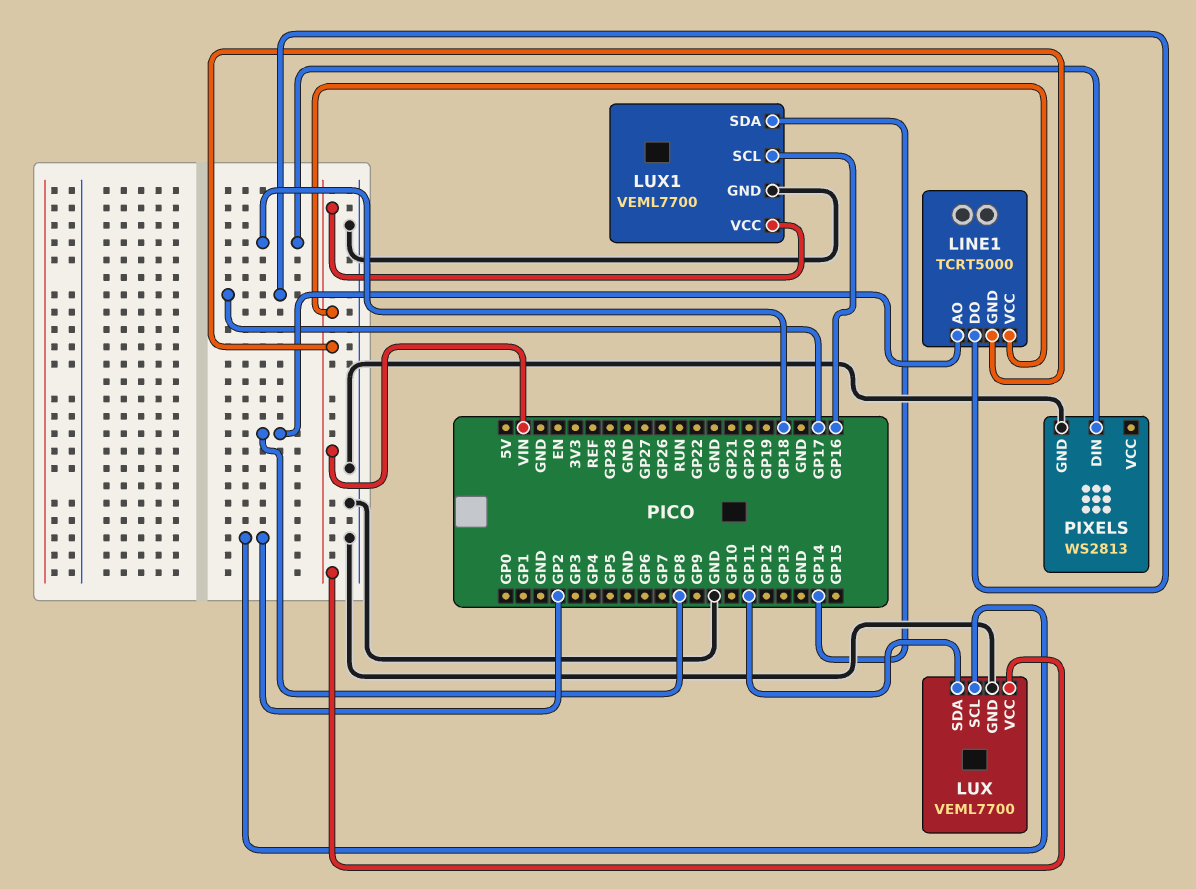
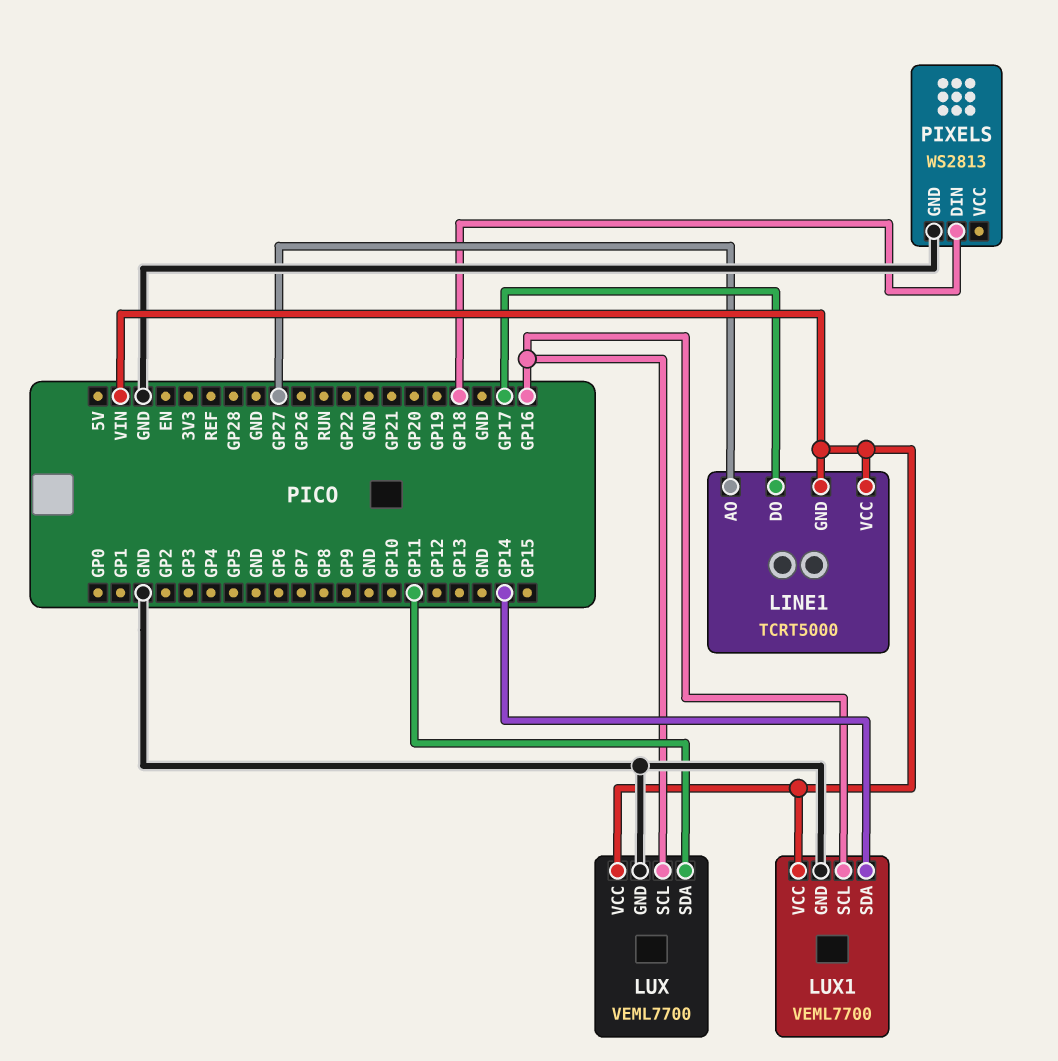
LINE1 pin AO: GP8 -> GP27
LUX pin SCL: GP2 -> GP16

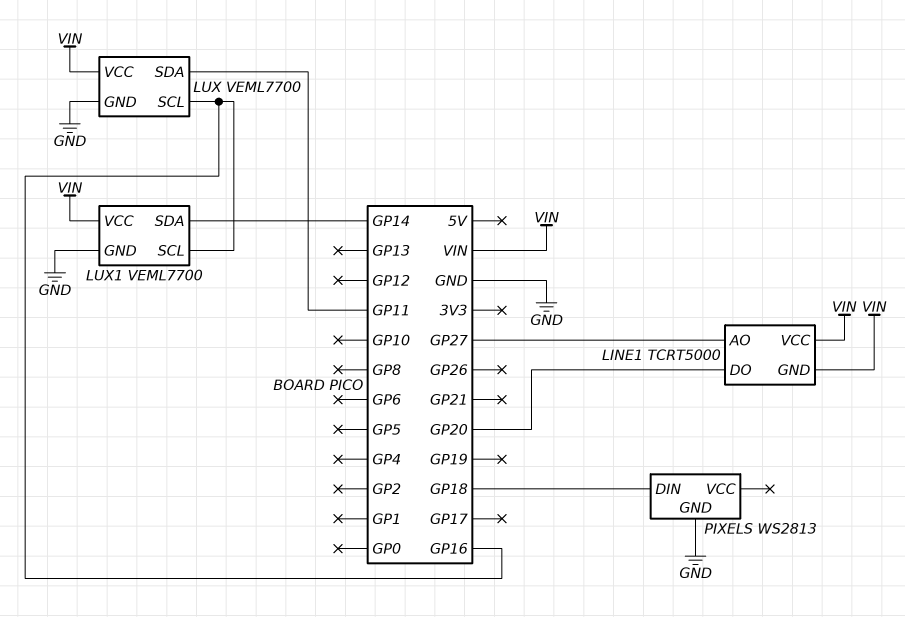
LINE1 pin DO: GP17 -> GP20

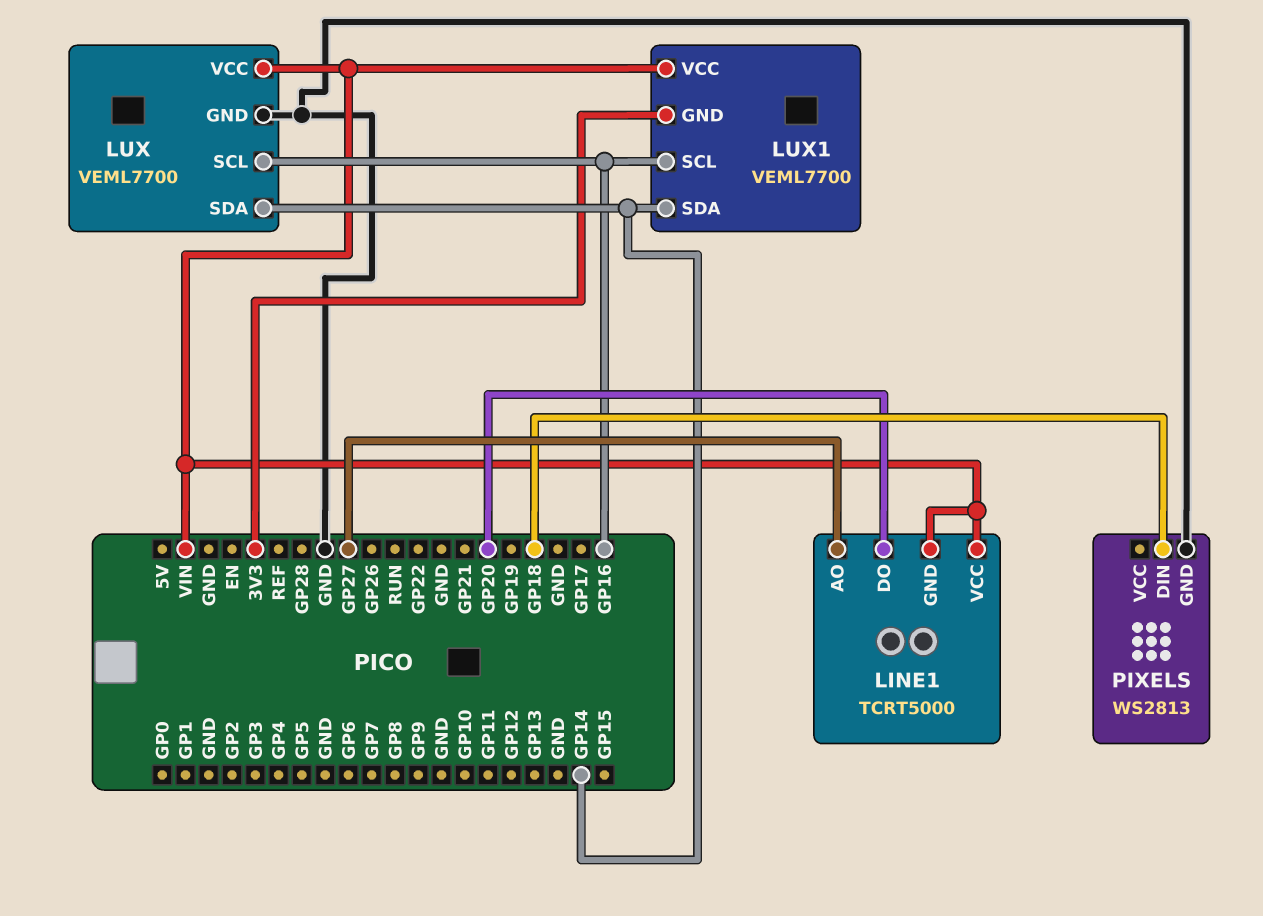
LUX pin SDA: GP11 -> GP14
LUX1 pin GND: GND -> 3V3

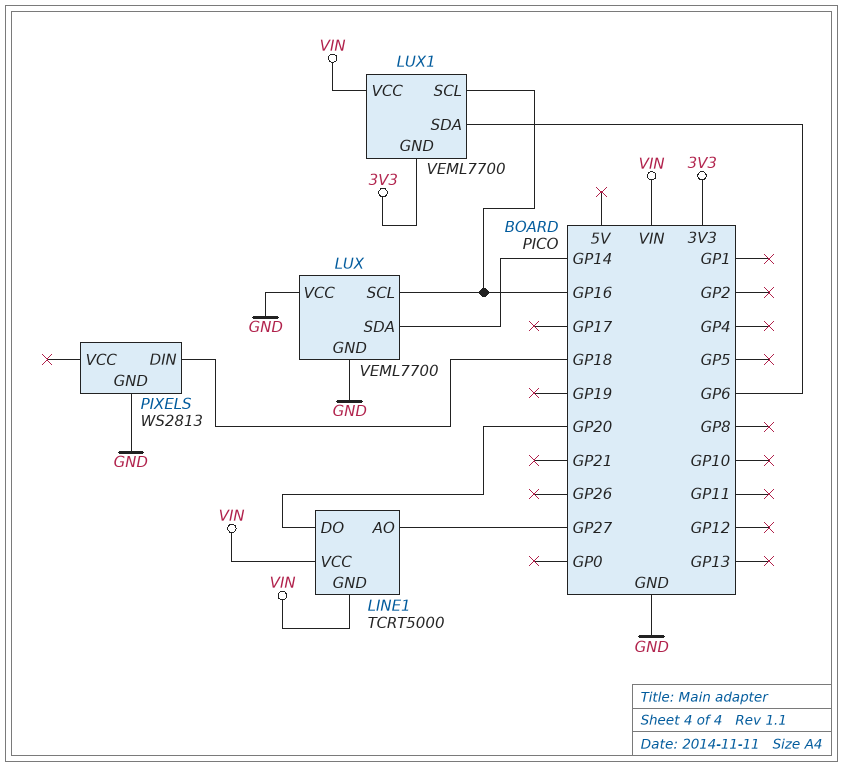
LUX pin VCC: VIN -> GND
LUX1 pin SDA: GP14 -> GP6

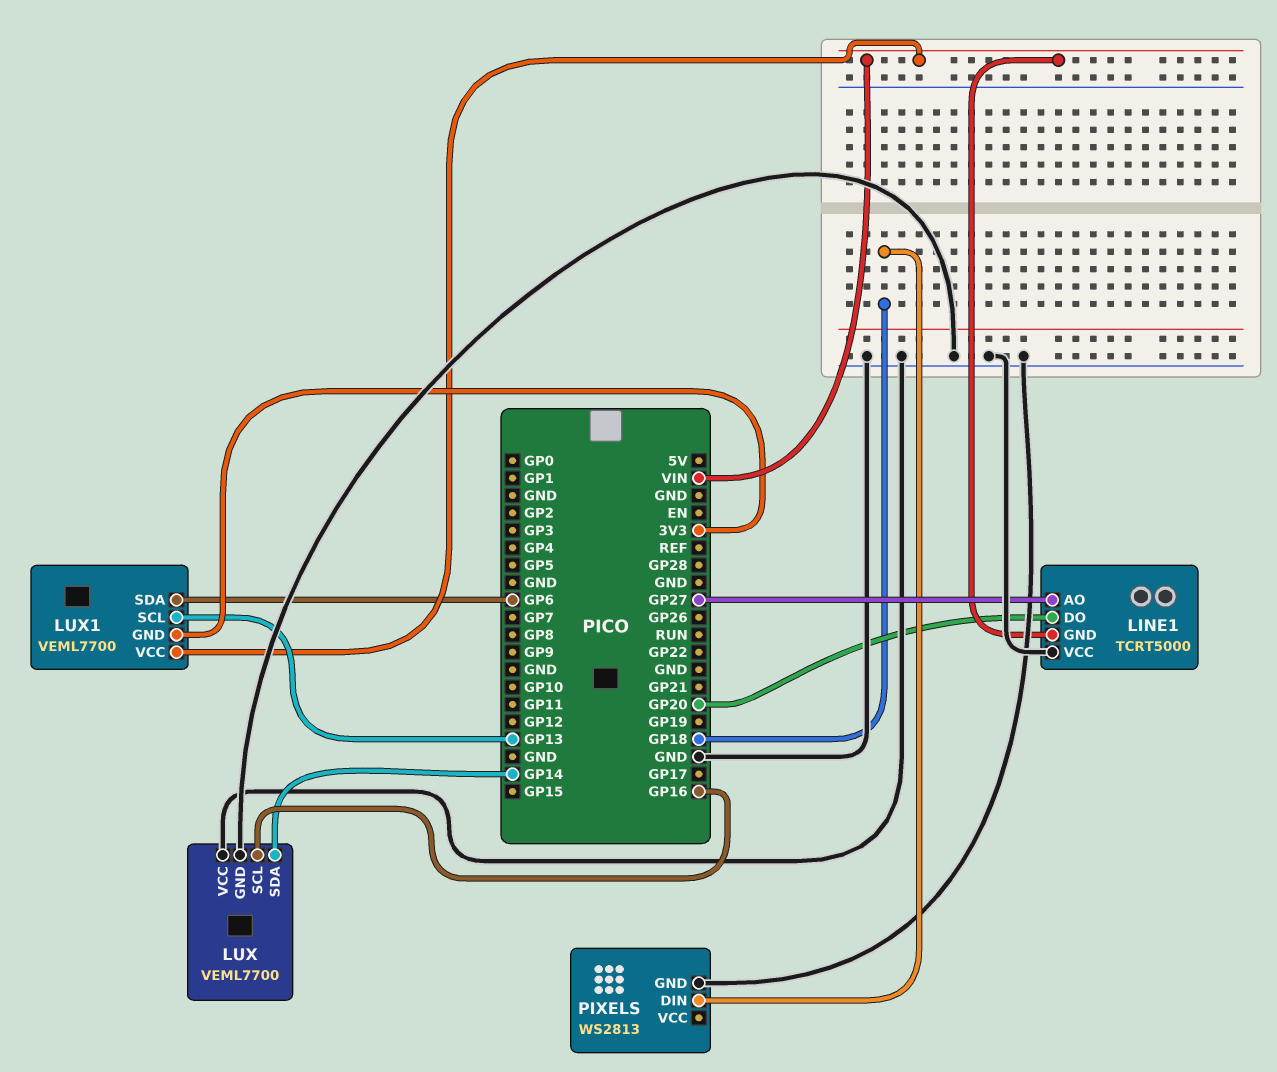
LINE1 pin VCC: VIN -> GND
LUX1 pin SCL: GP16 -> GP13

